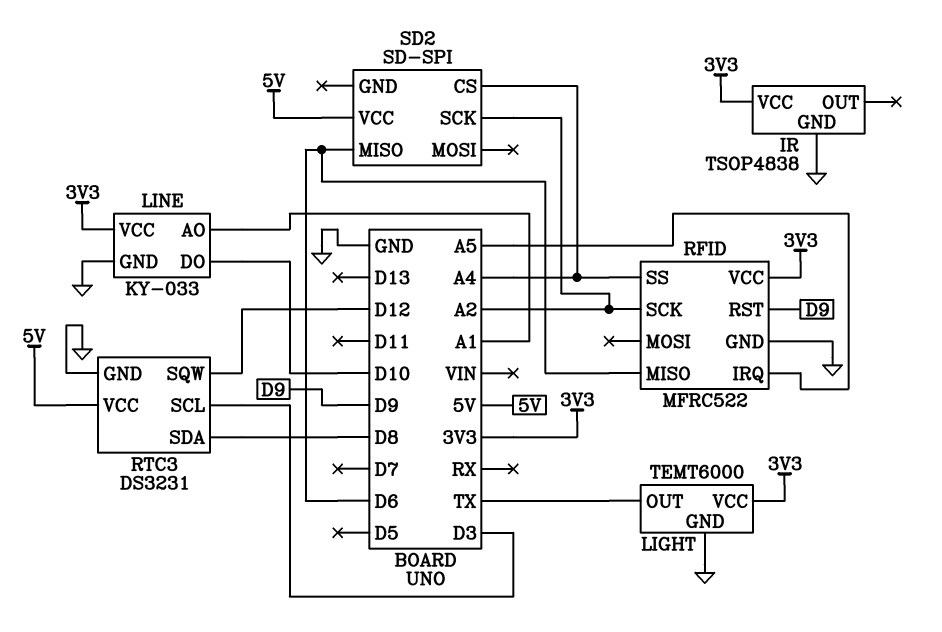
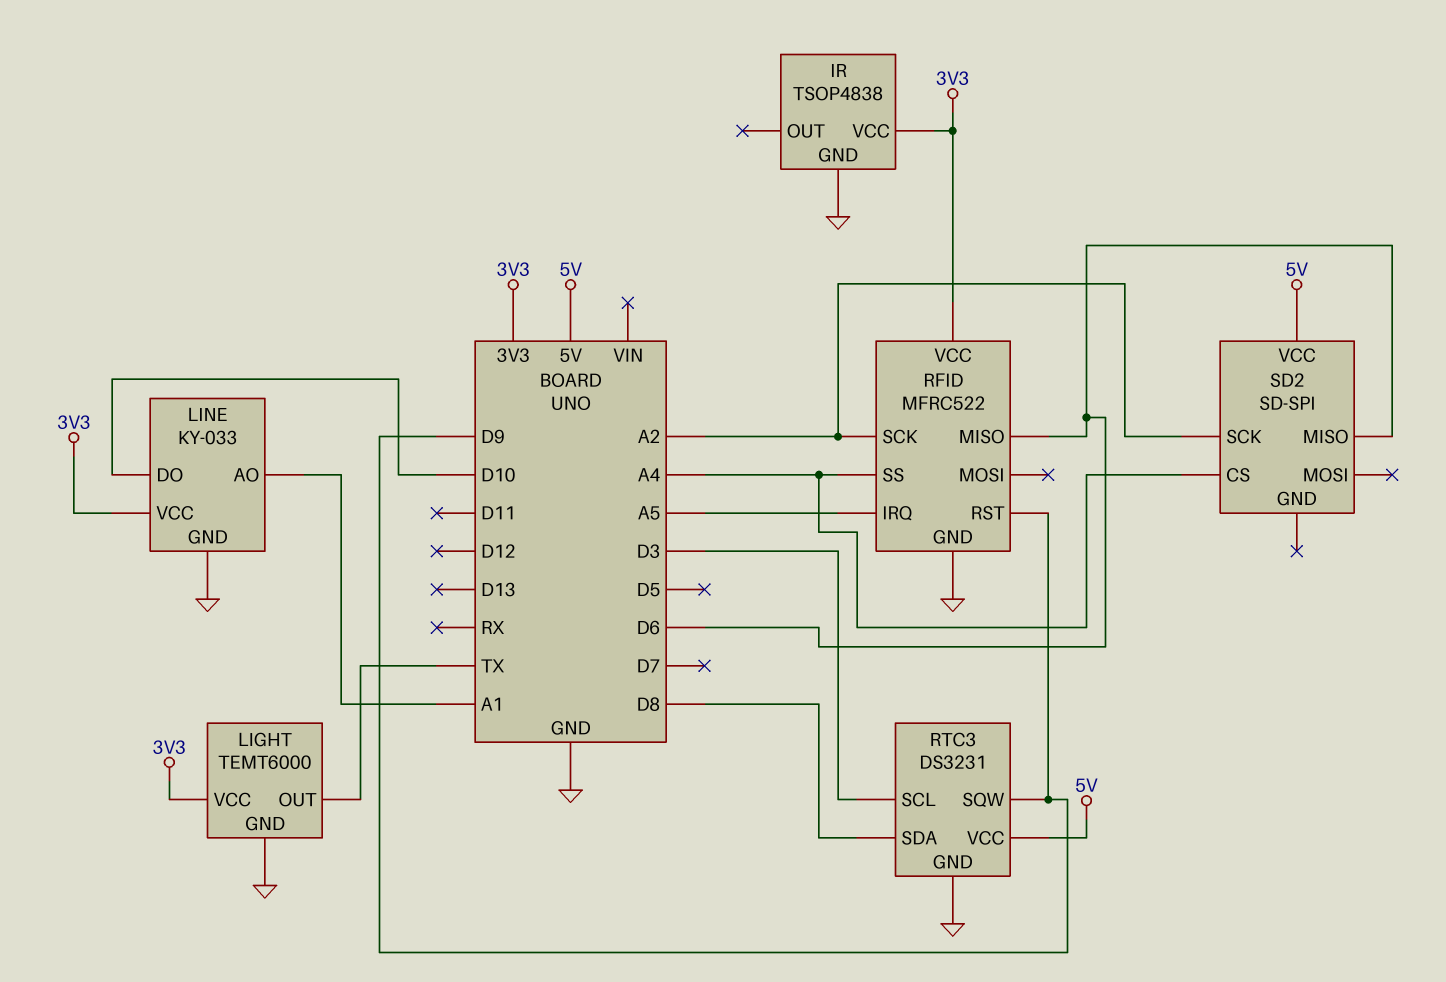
RTC3 pin SQW: D12 -> D9

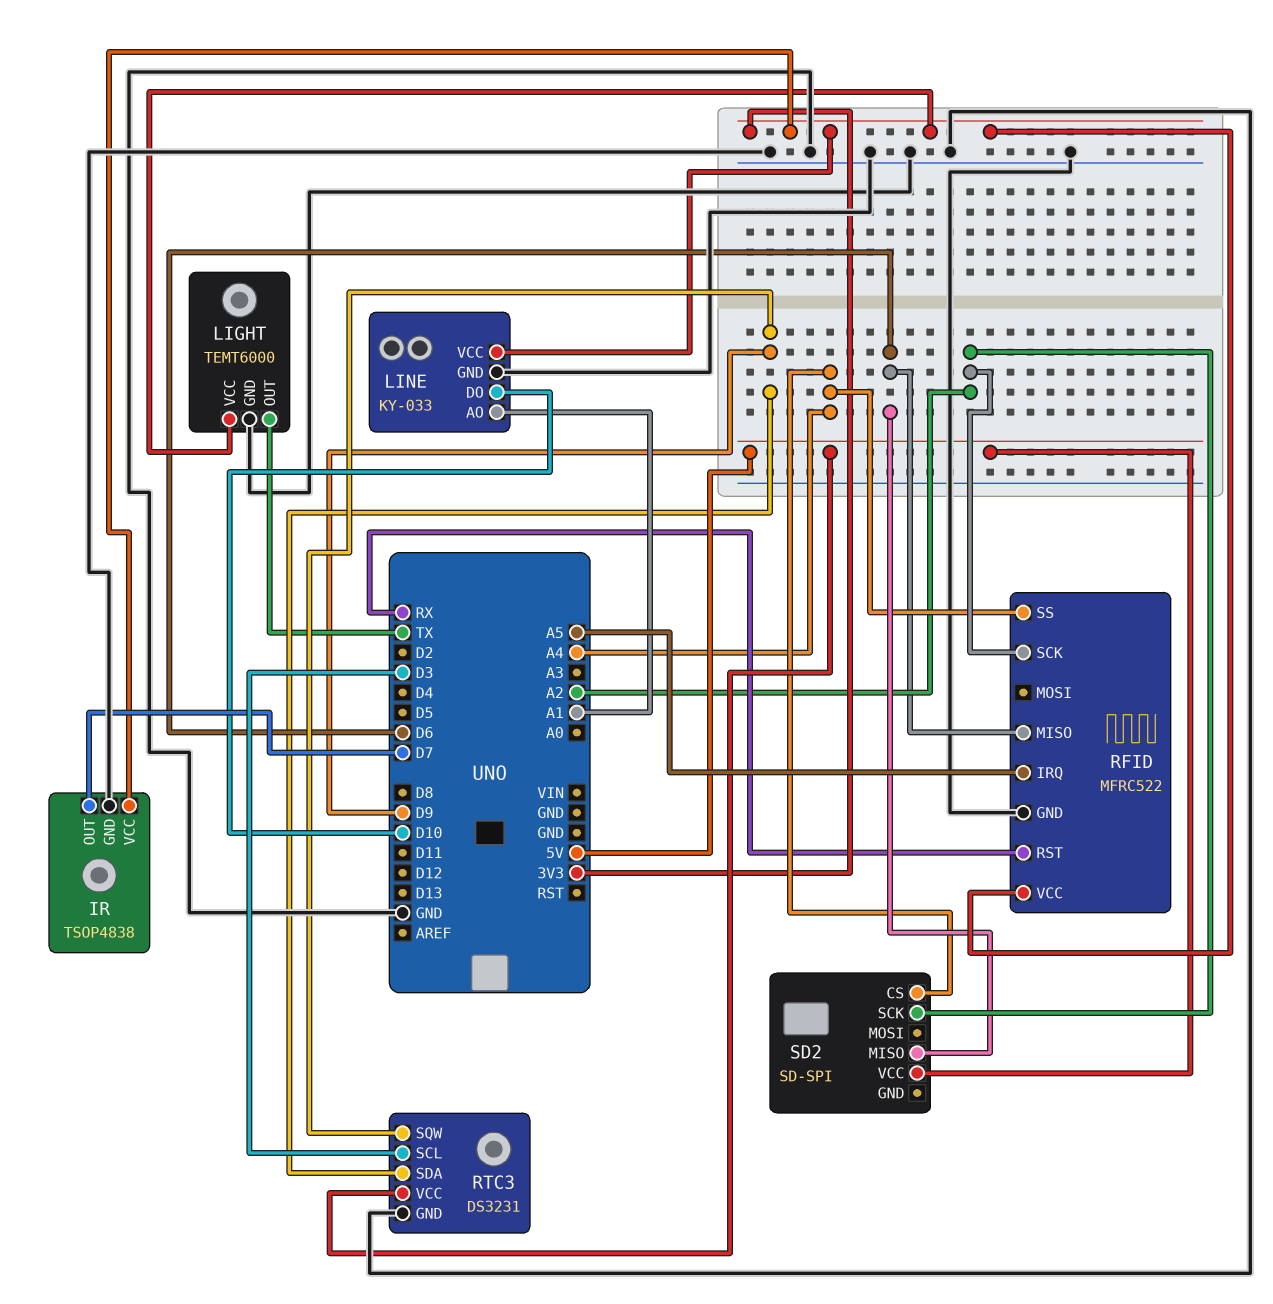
IR pin OUT: none -> D7
RFID pin RST: D9 -> RX
RTC3 pin SDA: D8 -> D9

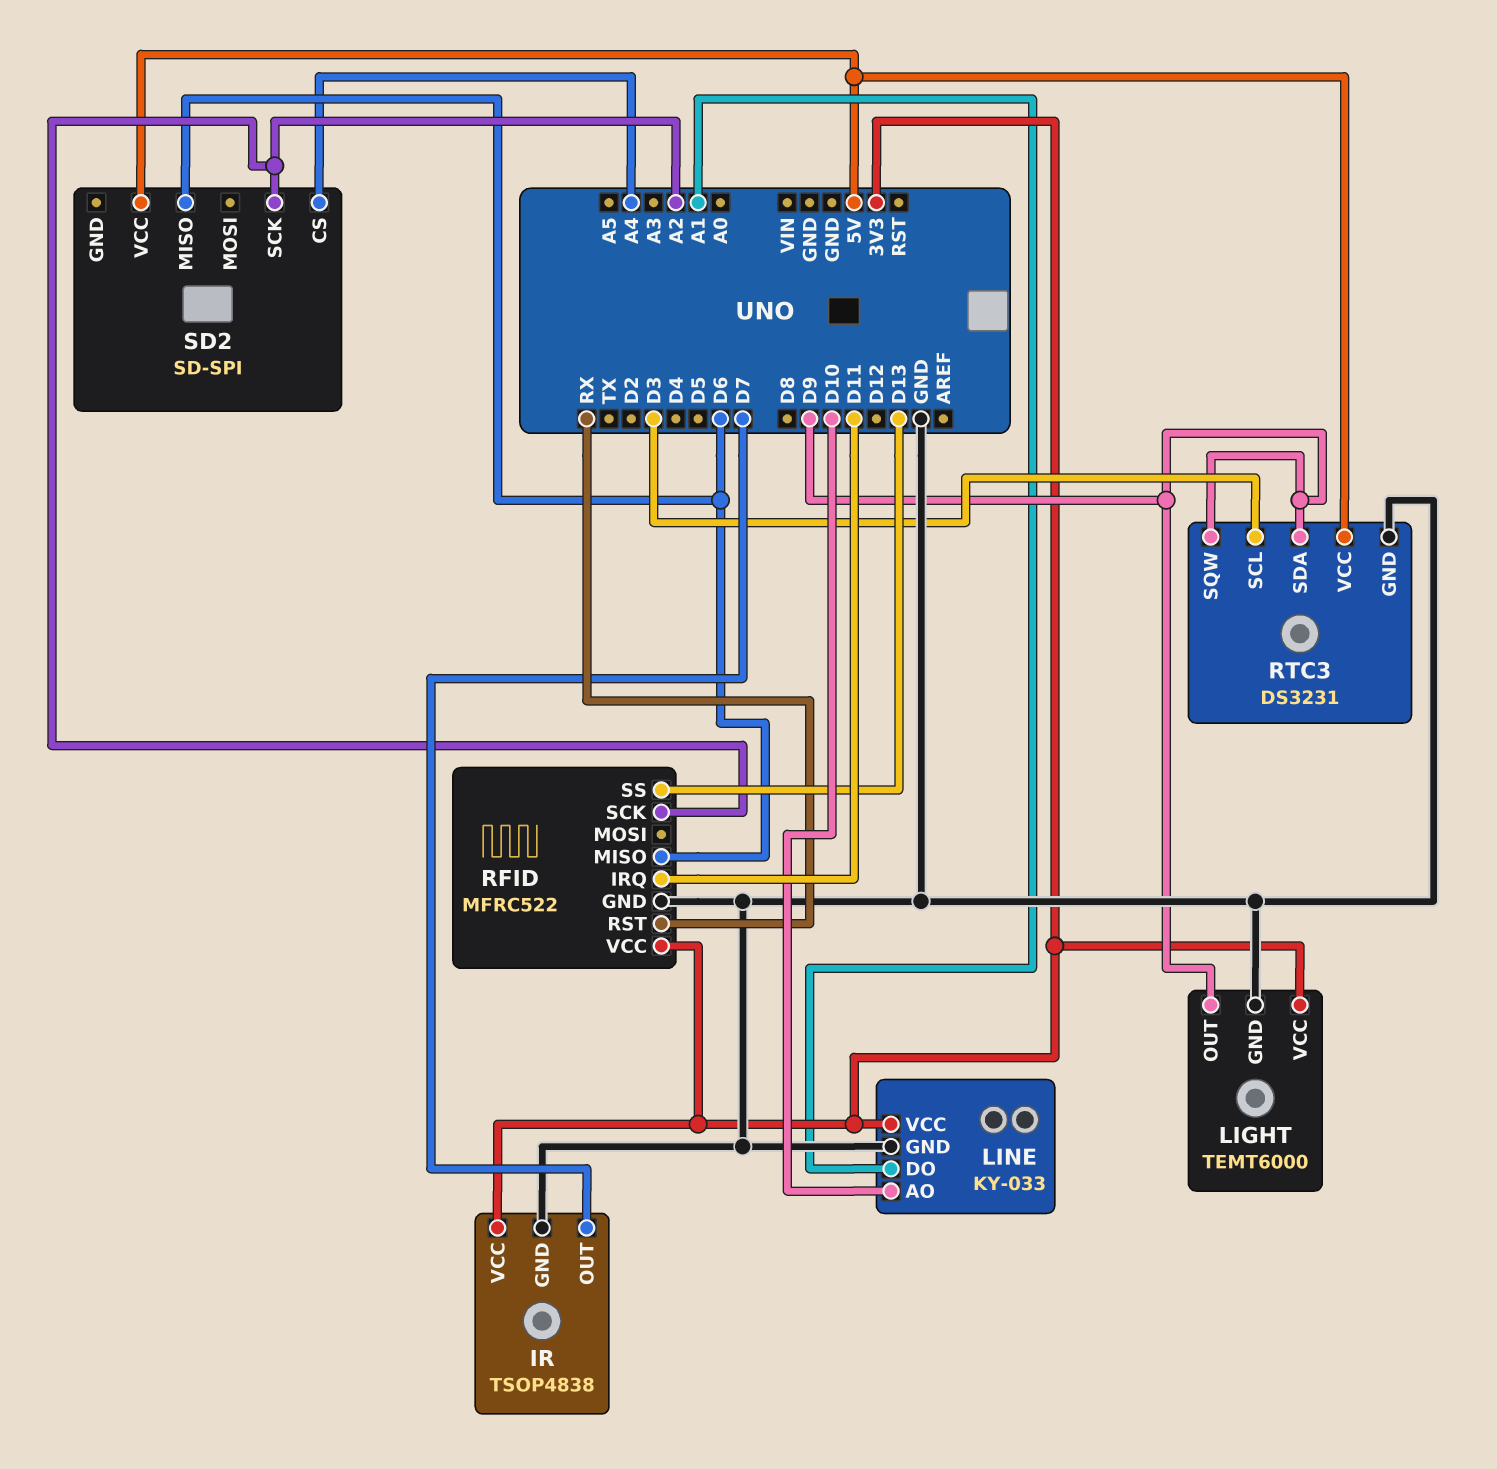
LIGHT pin OUT: TX -> D9
LINE pin AO: A1 -> D10
LINE pin DO: D10 -> A1
RFID pin IRQ: A5 -> D11
RFID pin SS: A4 -> D13

